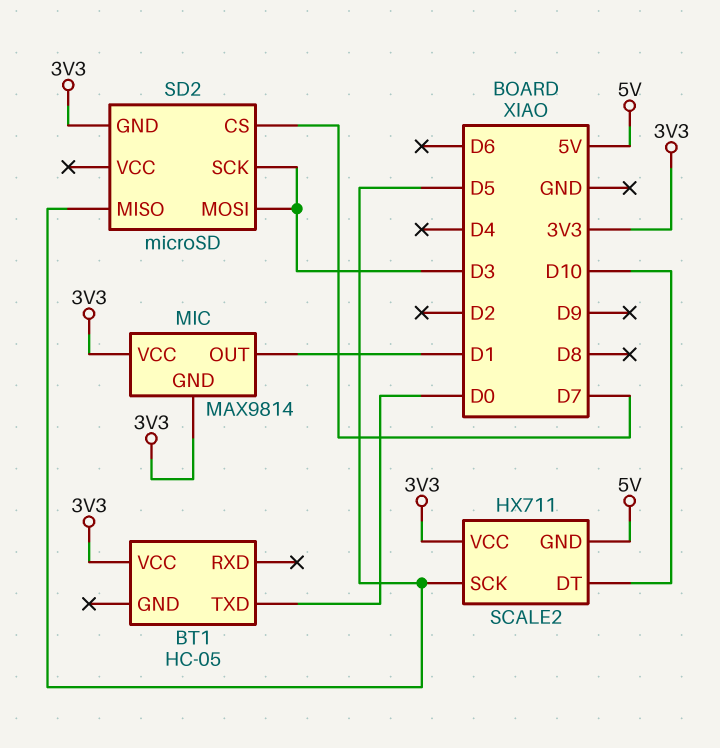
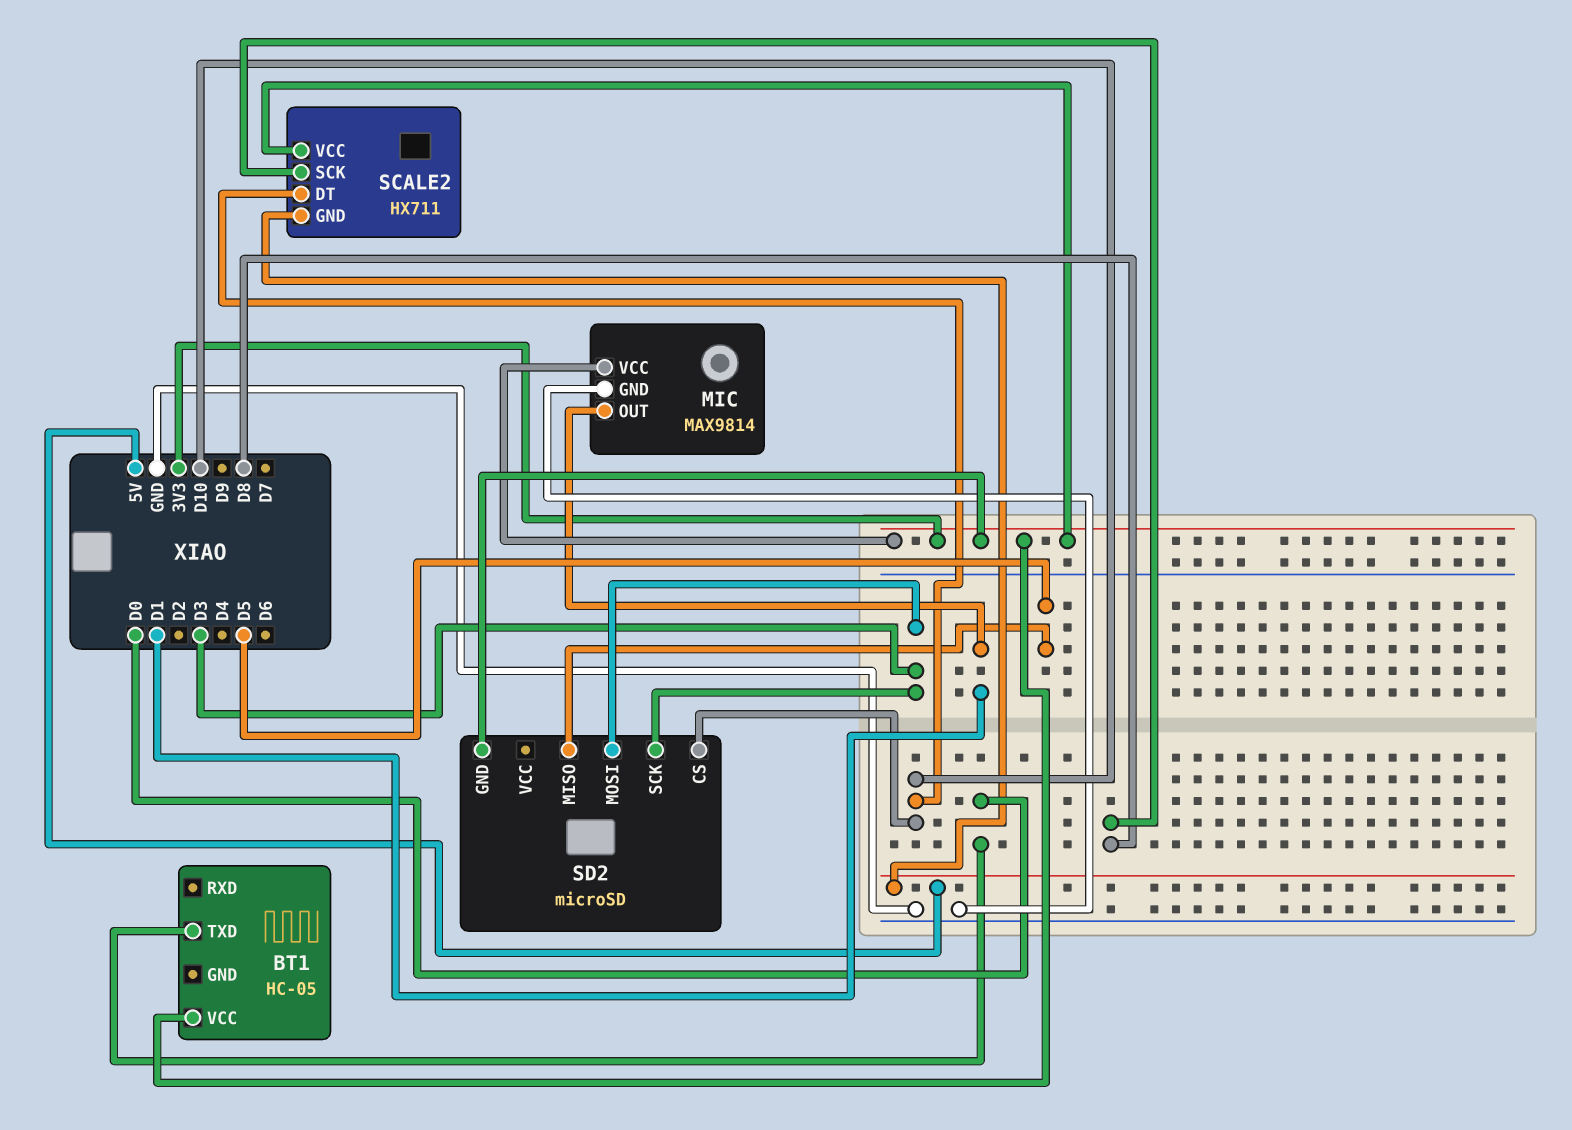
MIC pin GND: 3V3 -> GND
SCALE2 pin SCK: D5 -> D8
SD2 pin CS: D7 -> D10

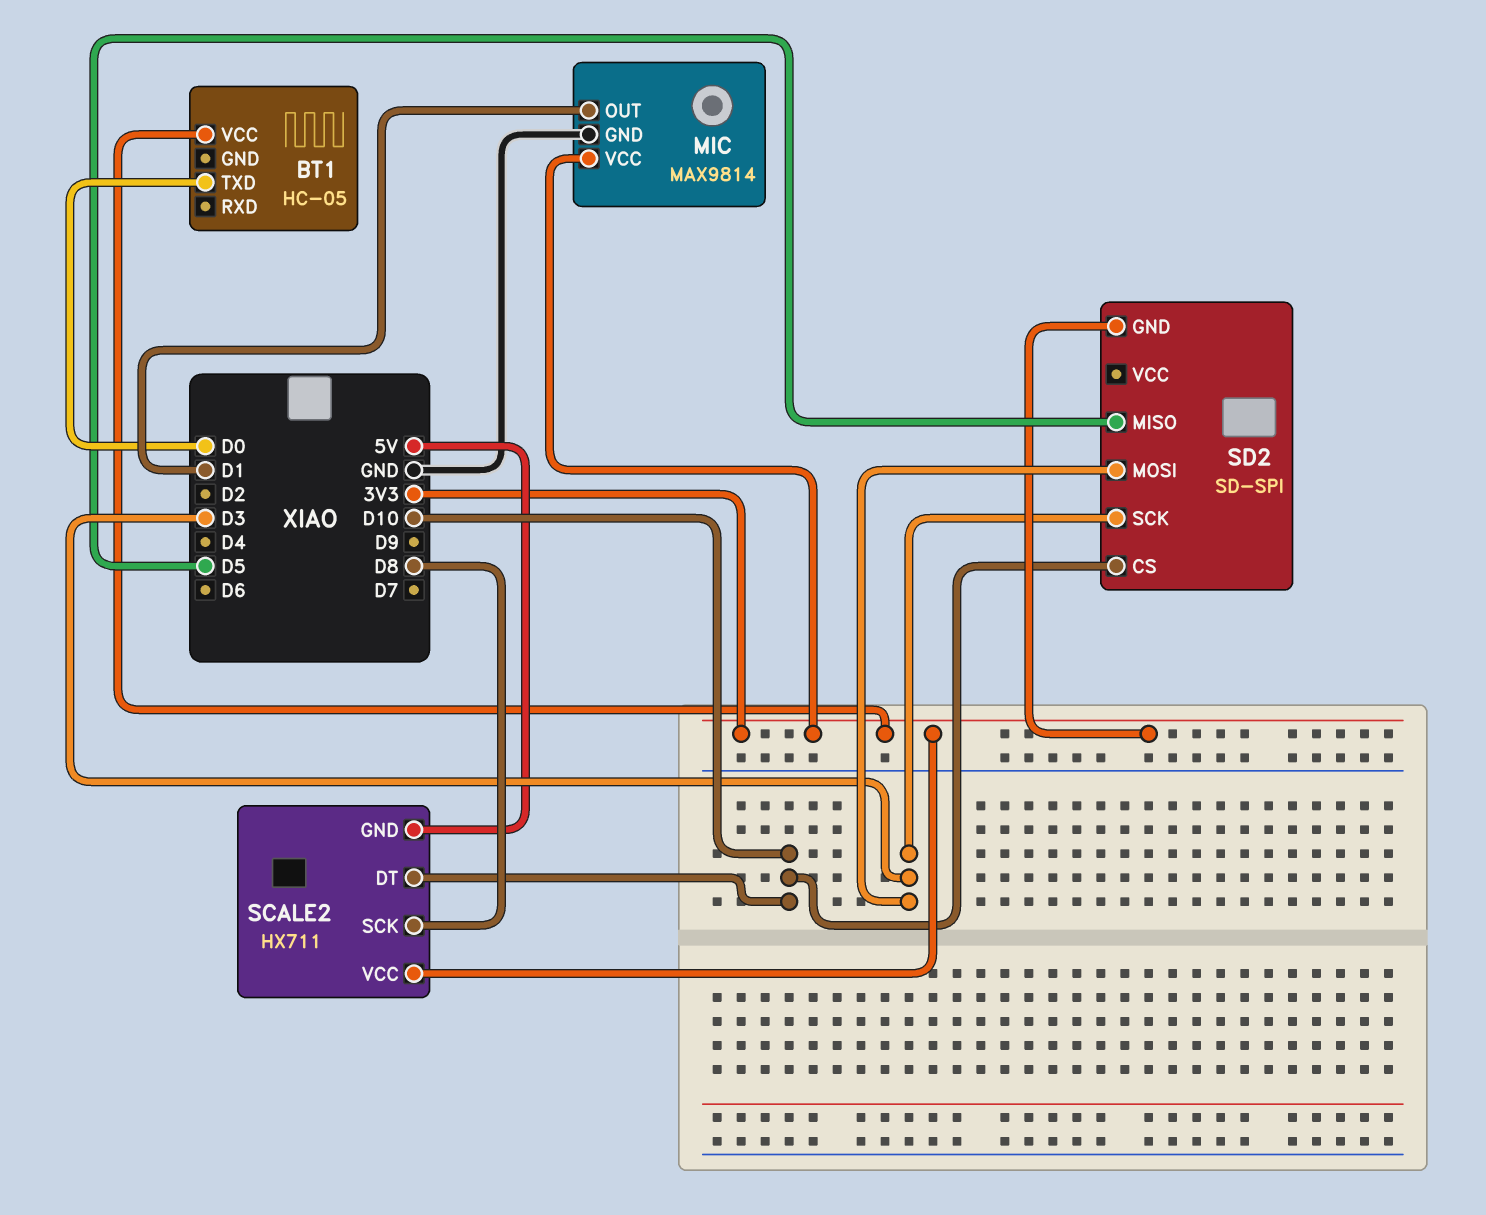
SD2: microSD -> SD-SPI

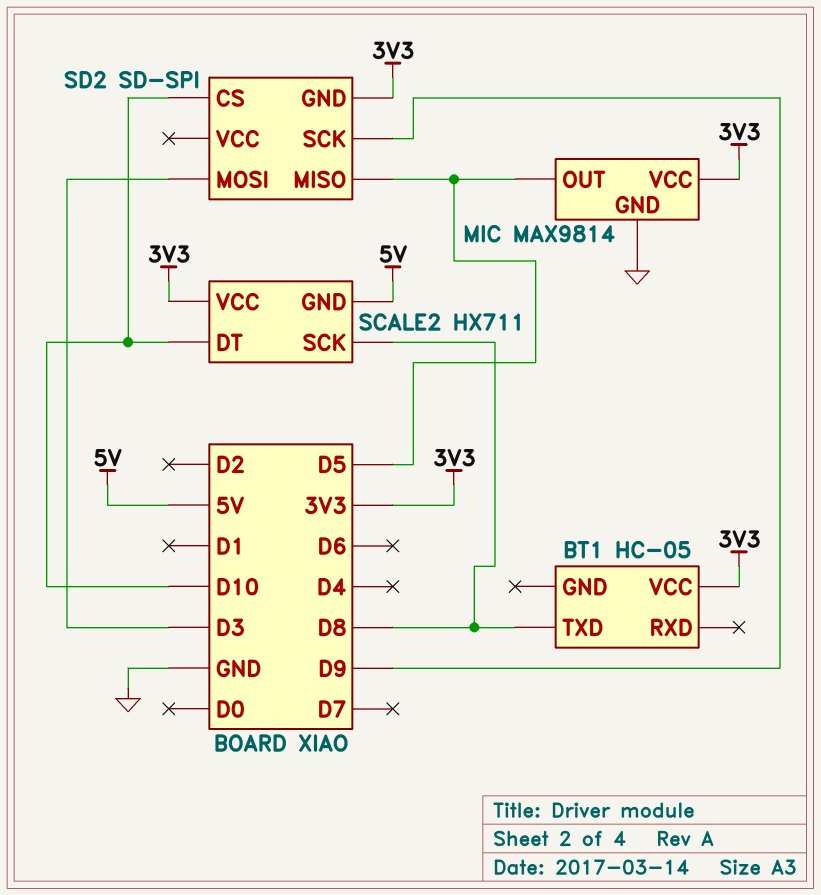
BT1 pin TXD: D0 -> D8
MIC pin OUT: D1 -> D5
SD2 pin SCK: D3 -> D9

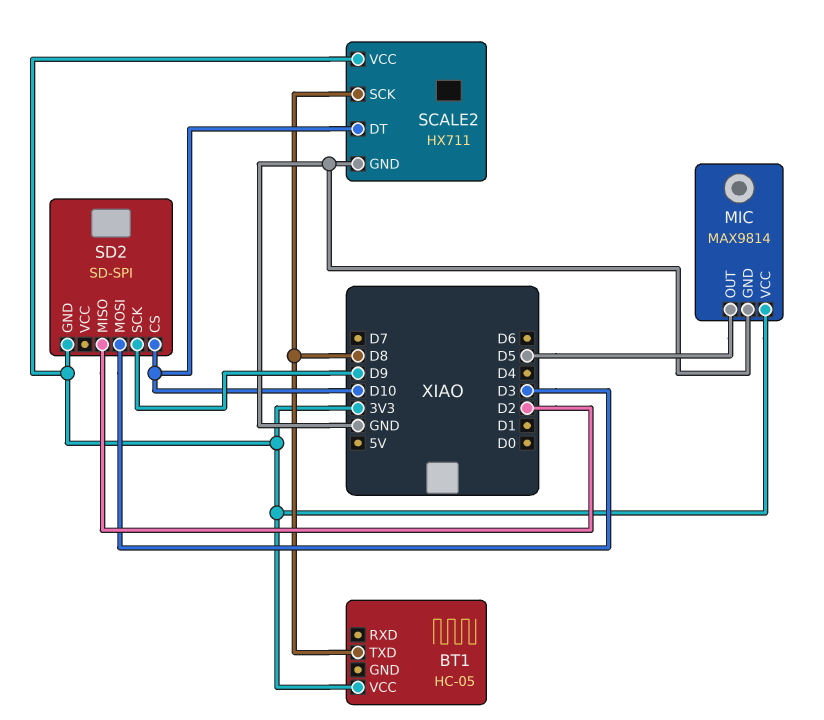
SCALE2 pin GND: 5V -> GND
SD2 pin MISO: D5 -> D2

